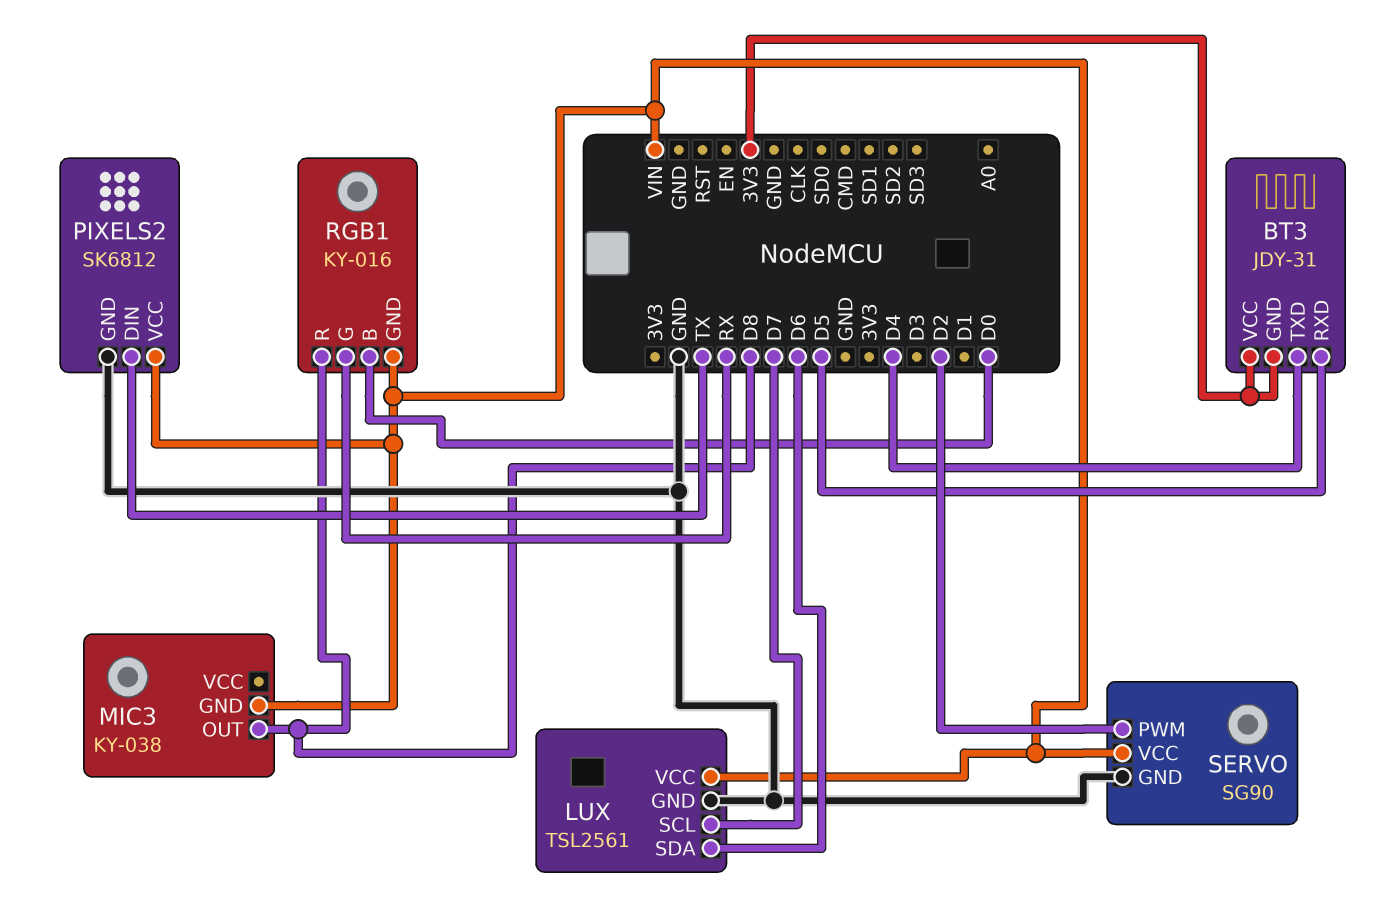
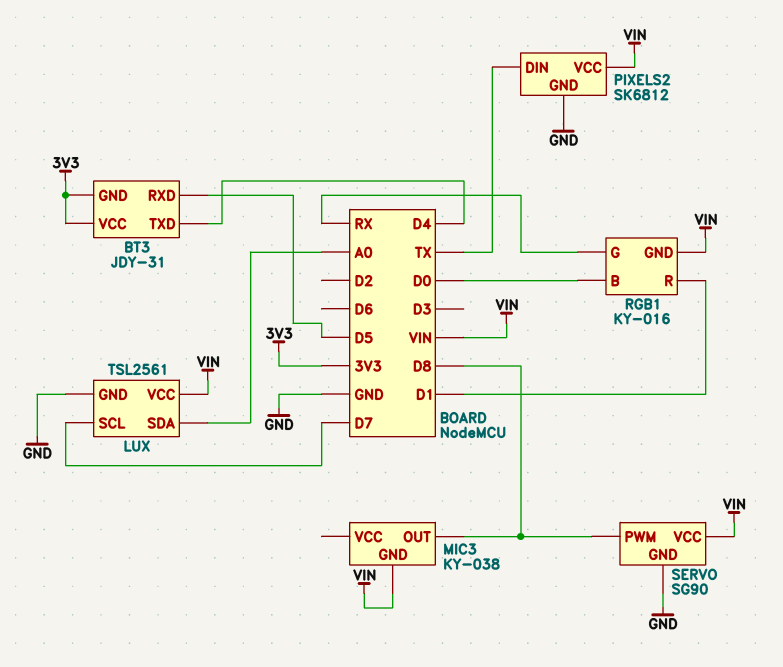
LUX pin SDA: D6 -> A0
RGB1 pin R: D8 -> D1
SERVO pin PWM: D2 -> D8

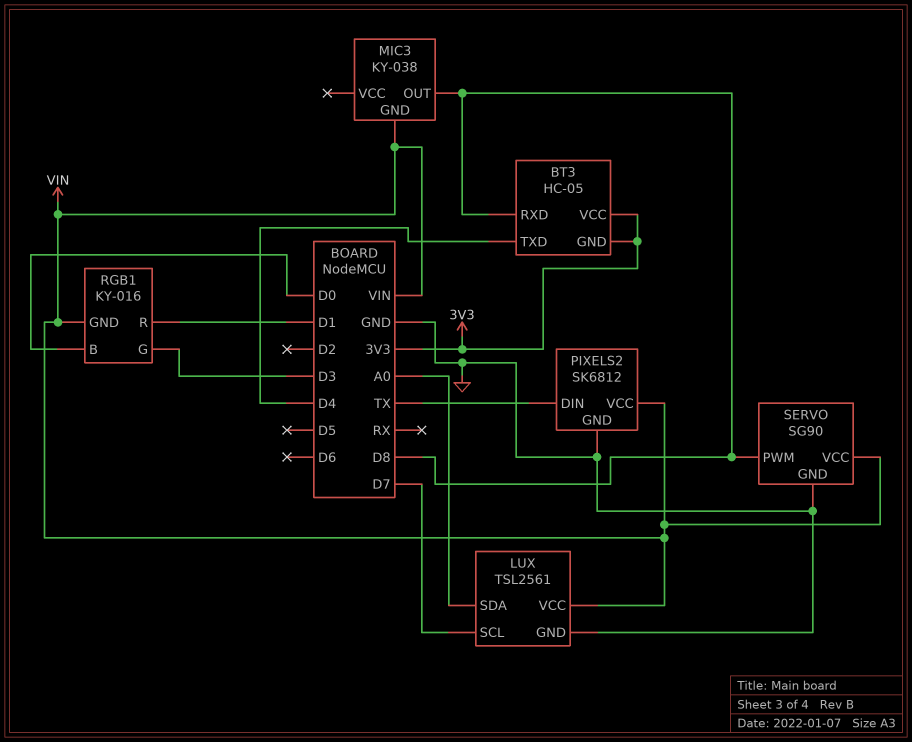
BT3: JDY-31 -> HC-05
BT3 pin RXD: D5 -> D8
RGB1 pin G: RX -> D3

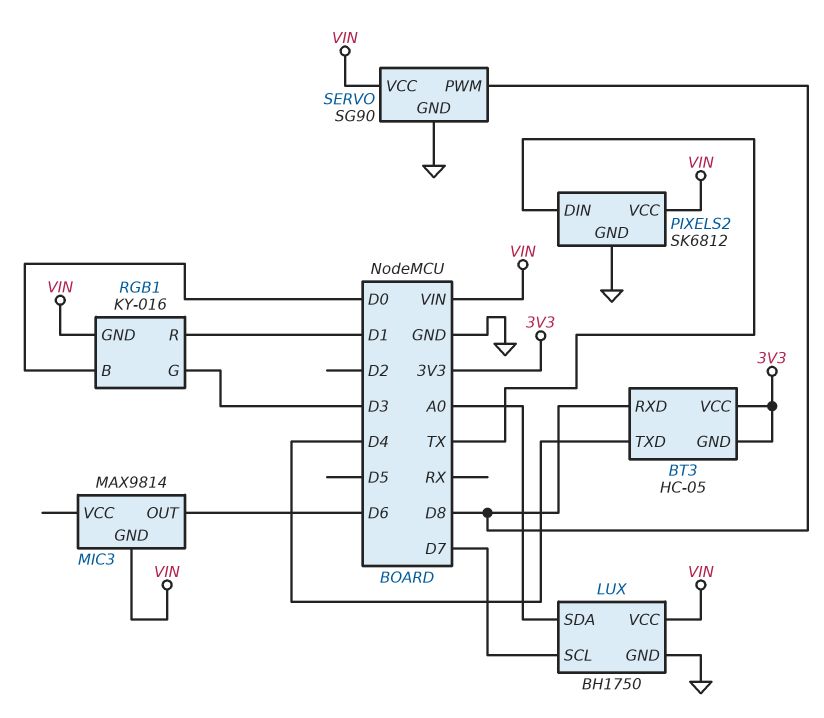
LUX: TSL2561 -> BH1750
MIC3: KY-038 -> MAX9814
MIC3 pin OUT: D8 -> D6

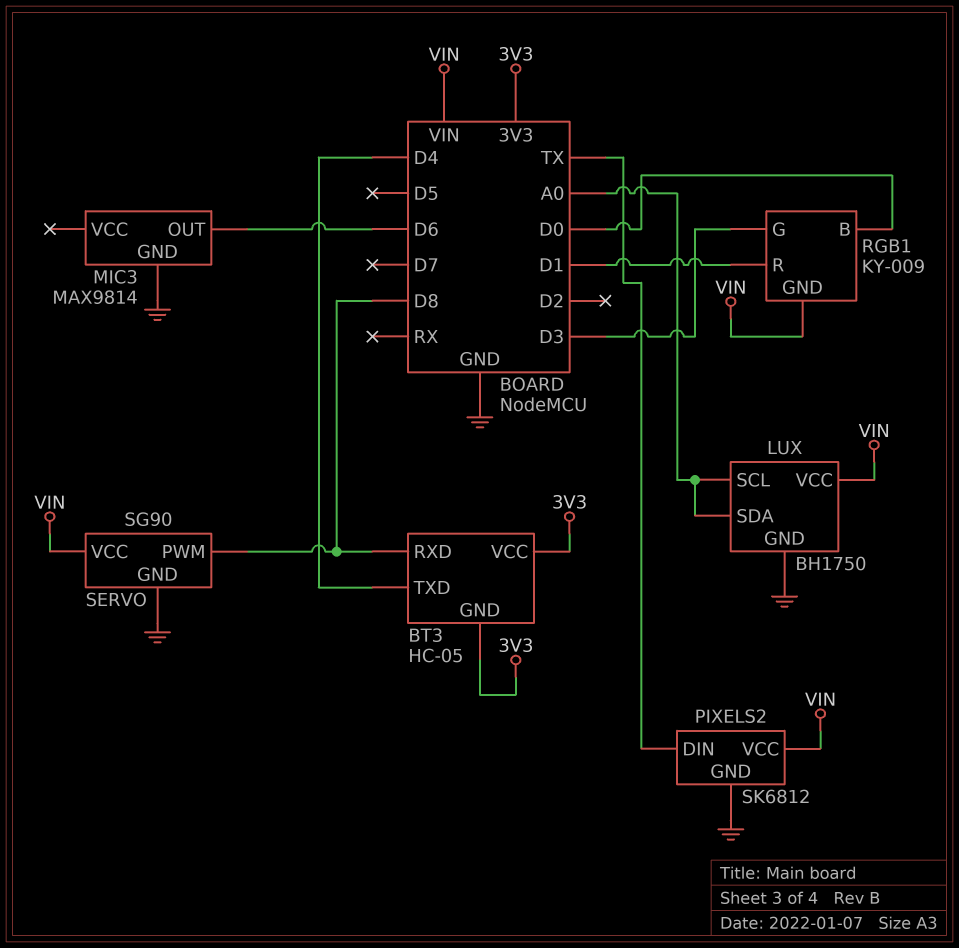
LUX pin SCL: D7 -> A0
MIC3 pin GND: VIN -> GND
RGB1: KY-016 -> KY-009

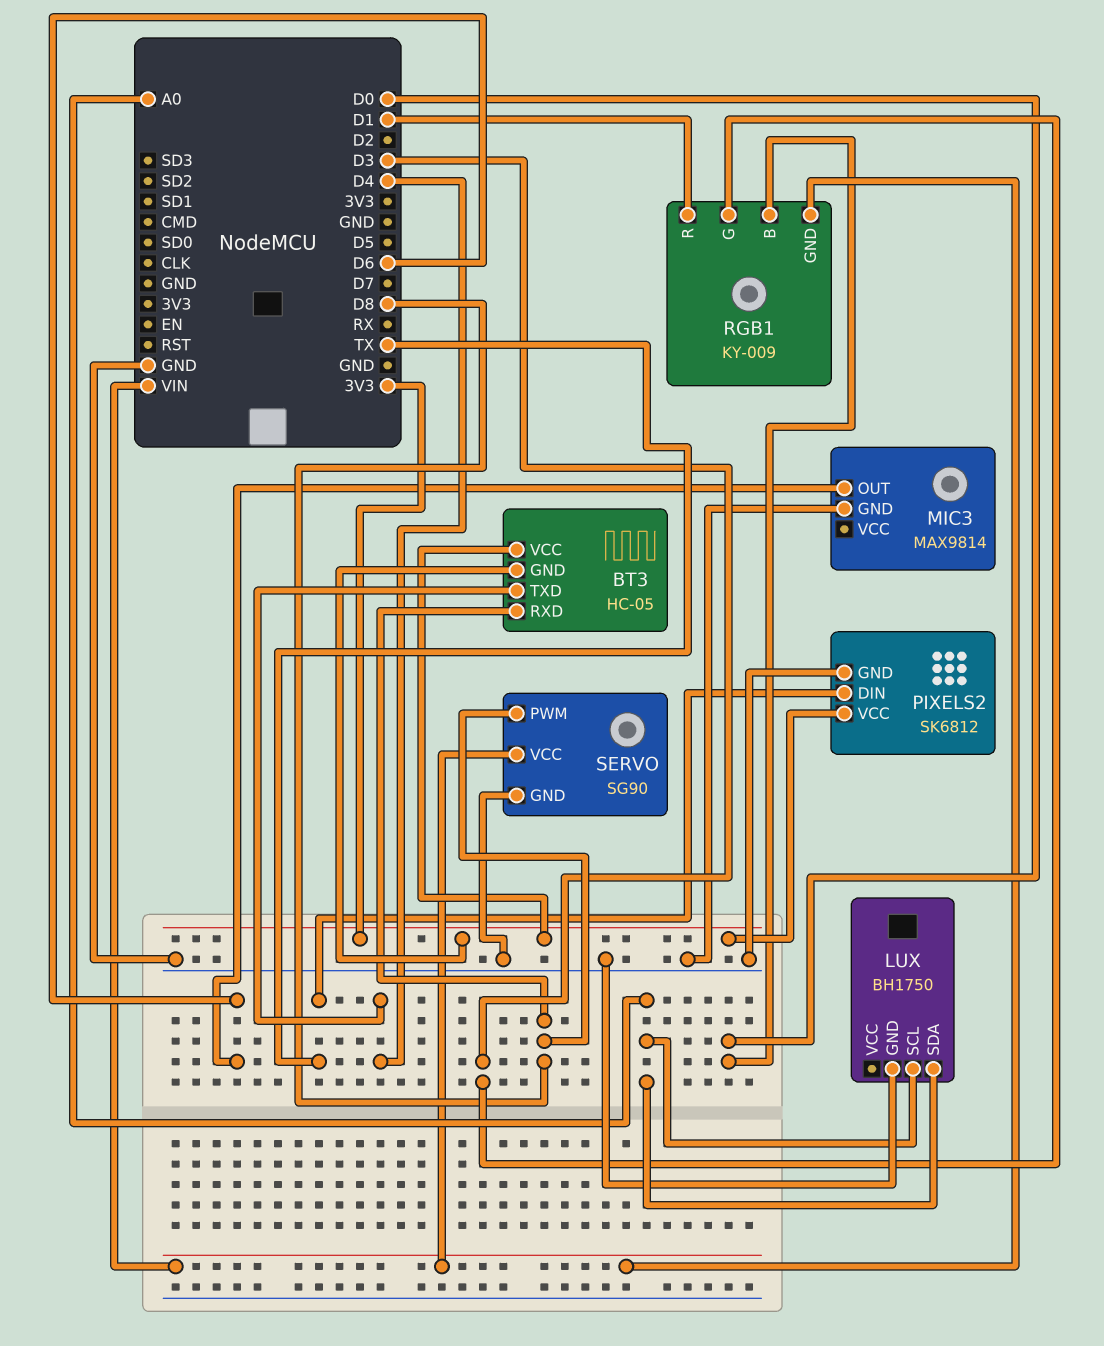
LUX pin VCC: VIN -> none
PIXELS2 pin VCC: VIN -> 3V3

